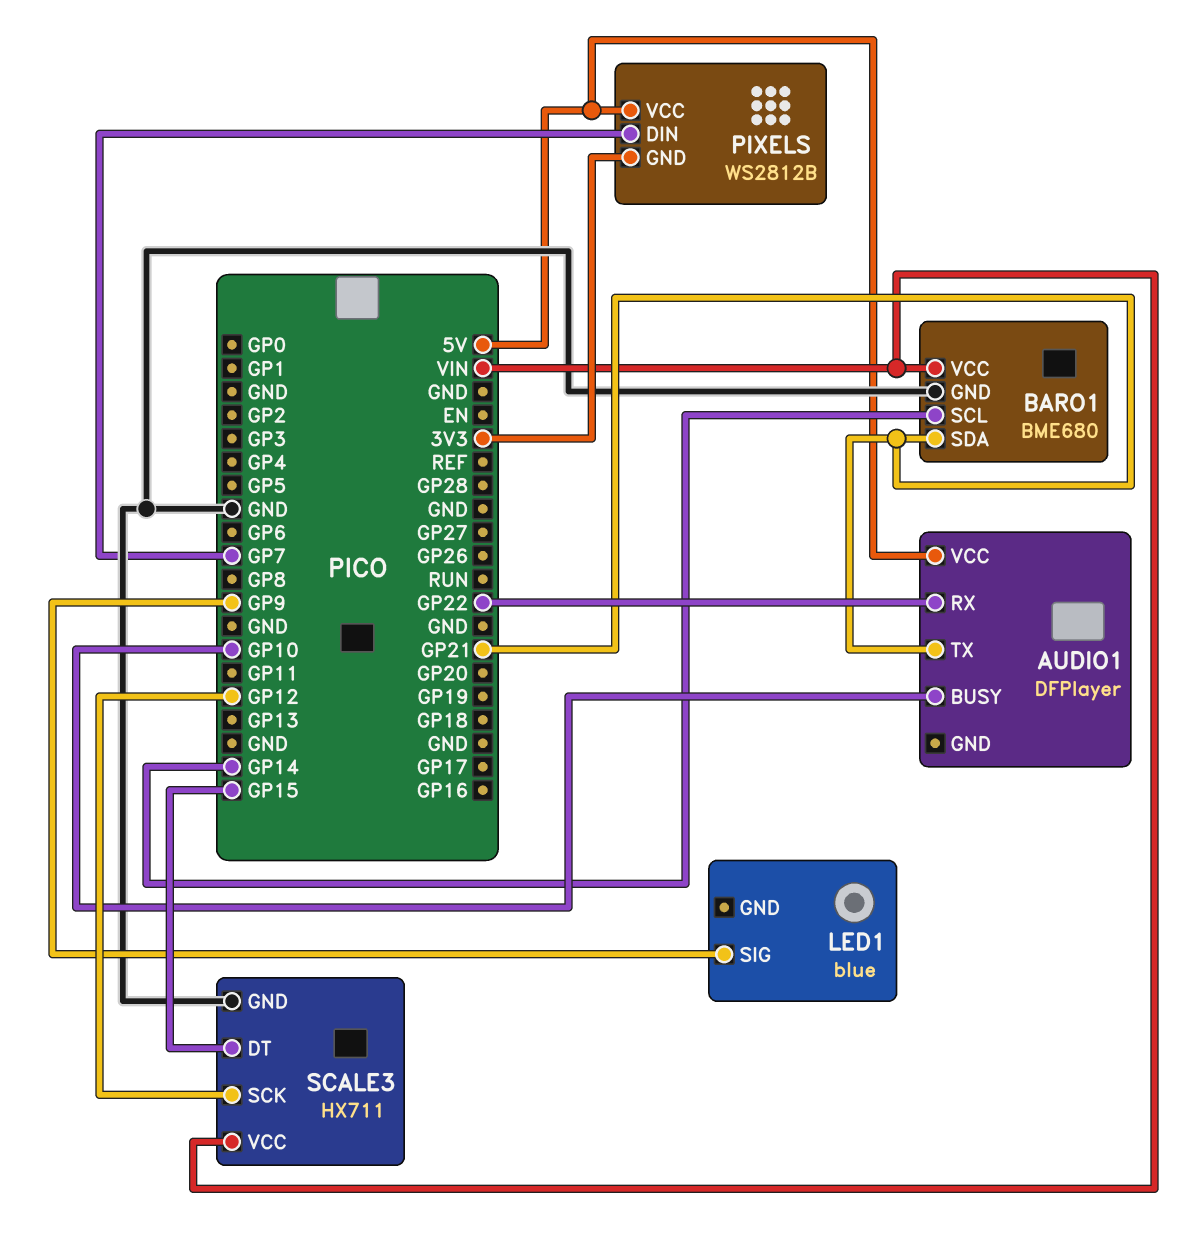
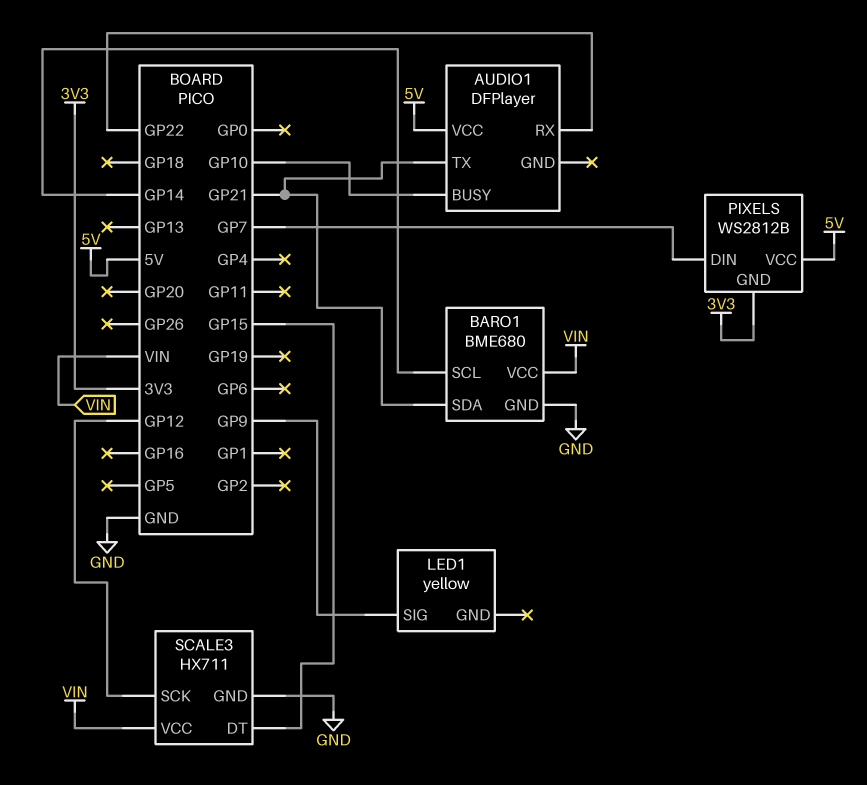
LED1: blue -> yellow

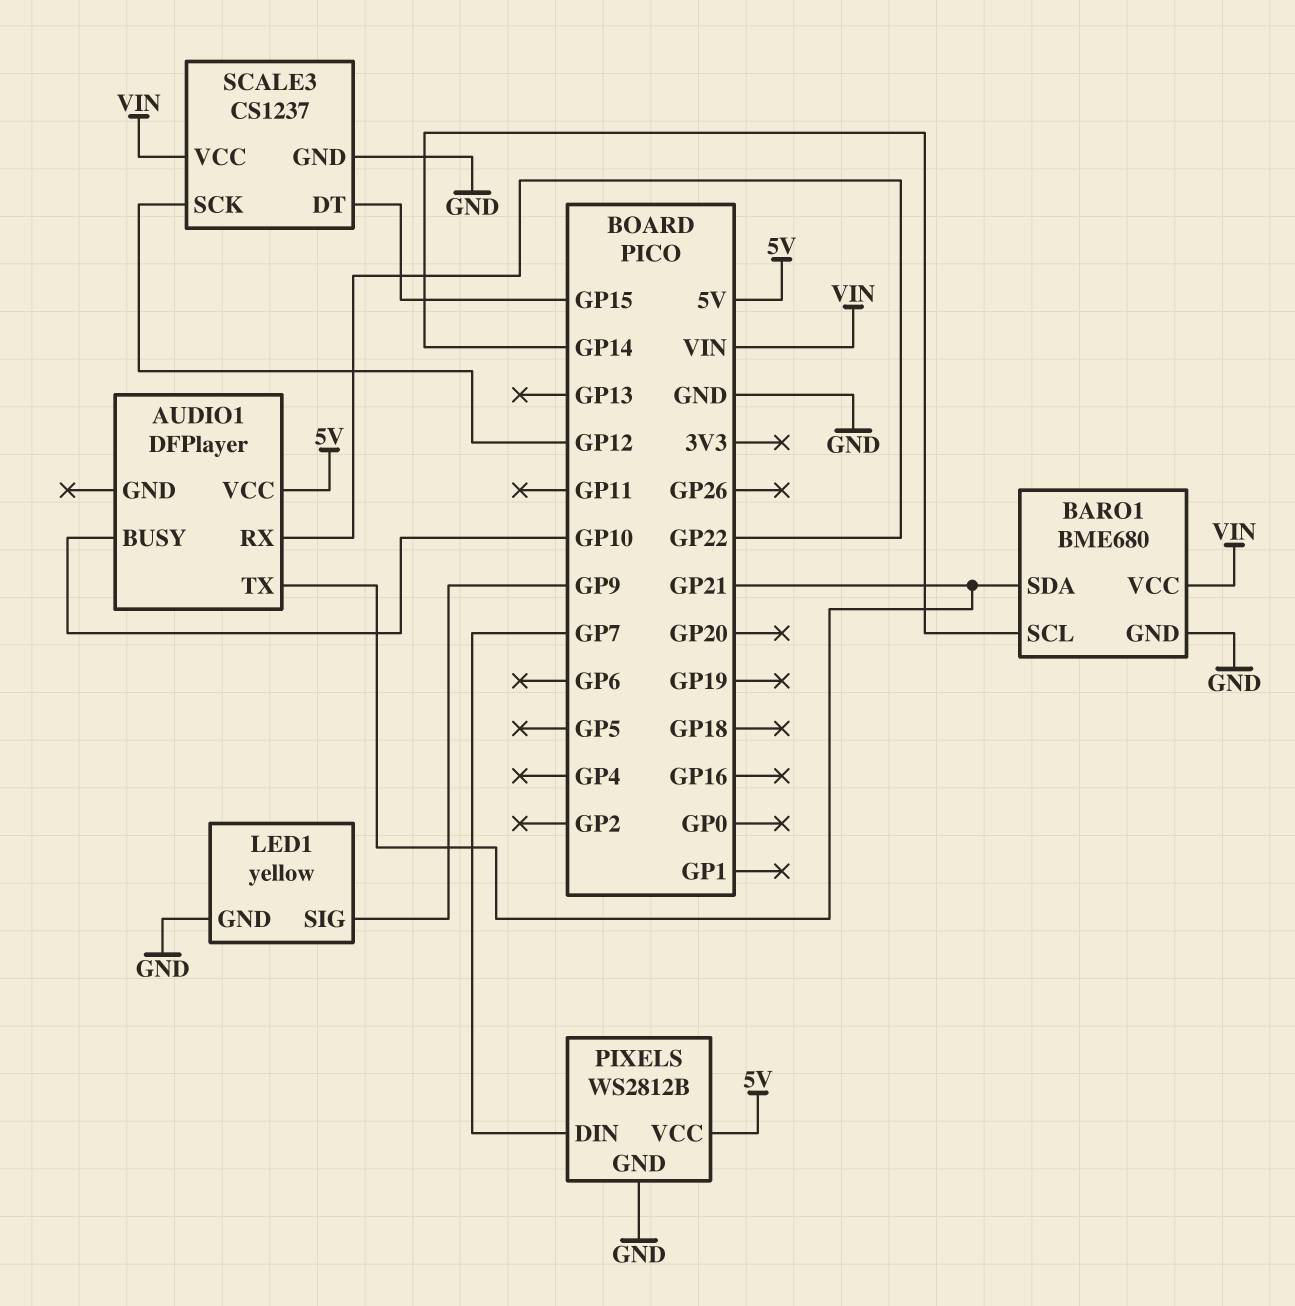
LED1 pin GND: none -> GND
PIXELS pin GND: 3V3 -> GND
SCALE3: HX711 -> CS1237

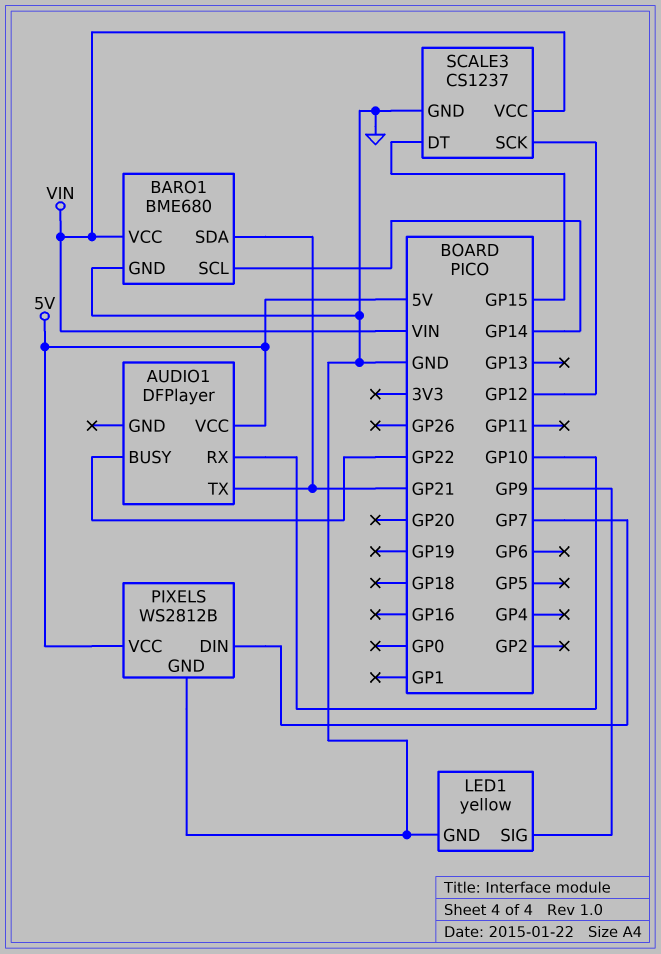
AUDIO1 pin BUSY: GP10 -> GP22
AUDIO1 pin RX: GP22 -> GP10

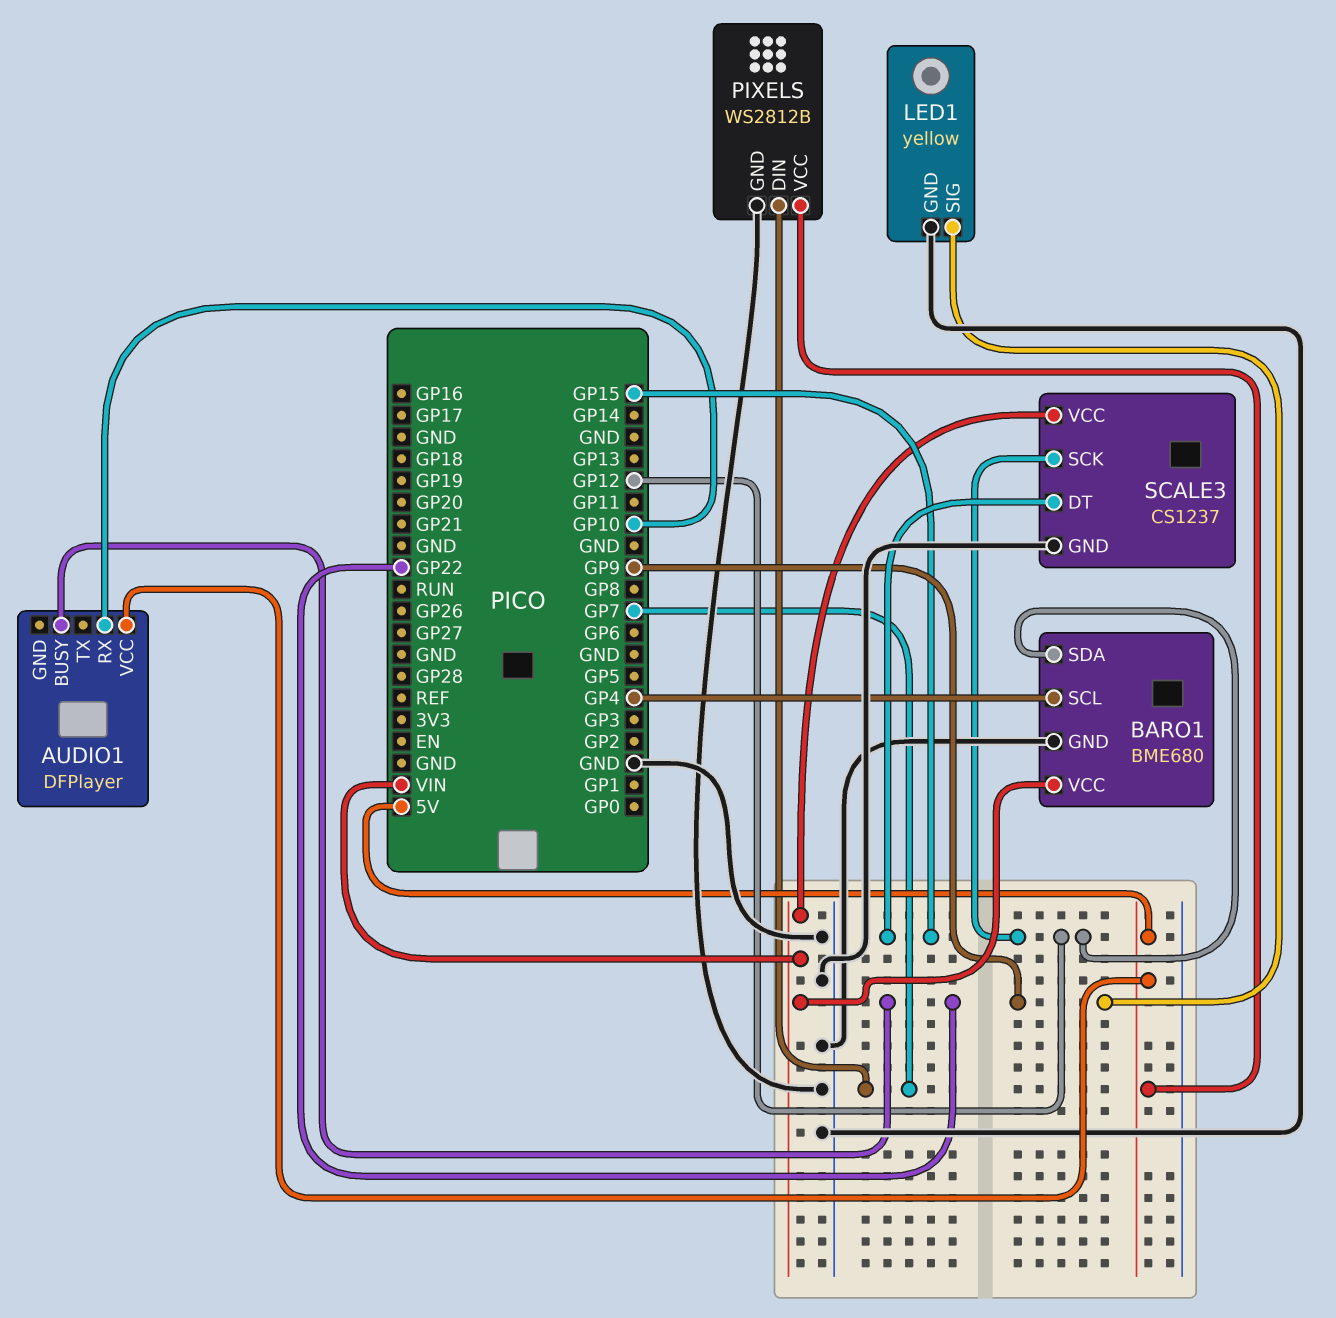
AUDIO1 pin TX: GP21 -> none
BARO1 pin SCL: GP14 -> GP4
BARO1 pin SDA: GP21 -> GP12

